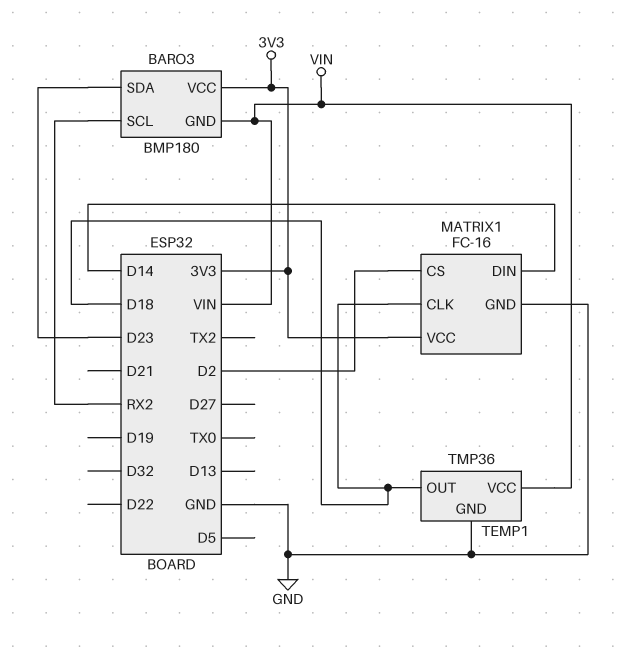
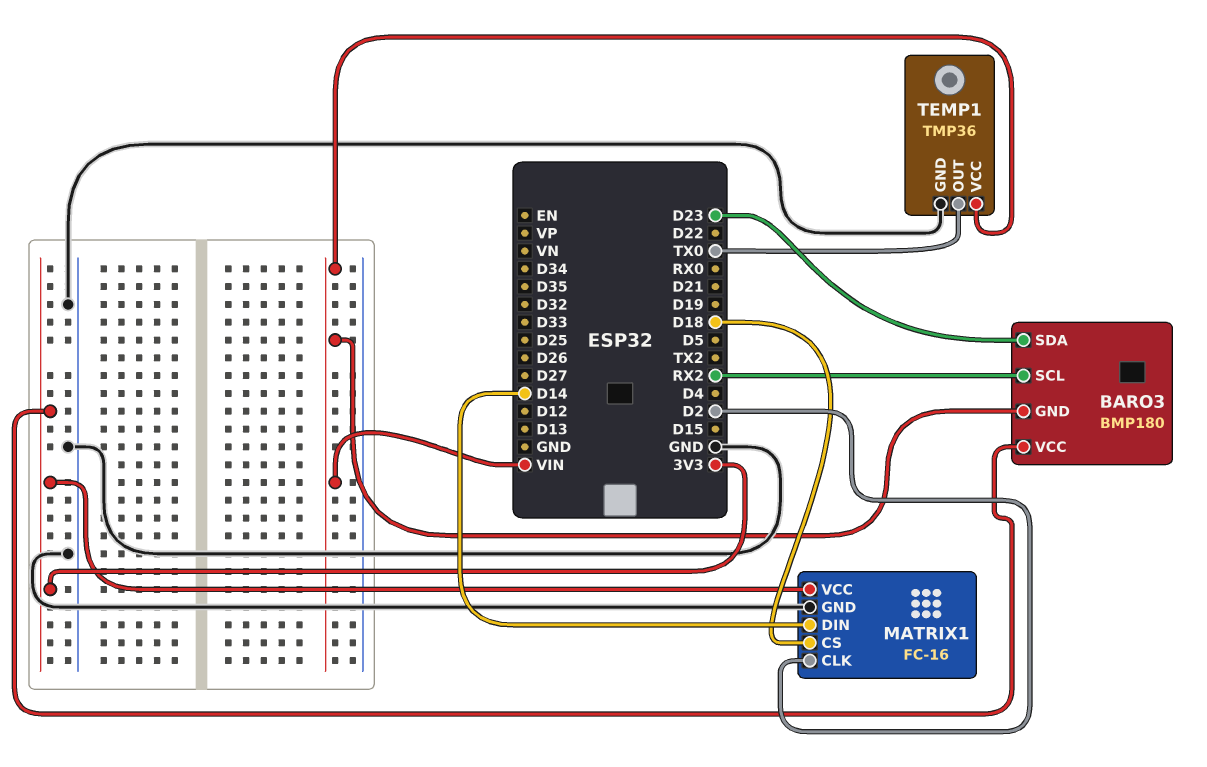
MATRIX1 pin CLK: D18 -> D2
MATRIX1 pin CS: D2 -> D18
TEMP1 pin OUT: D18 -> TX0

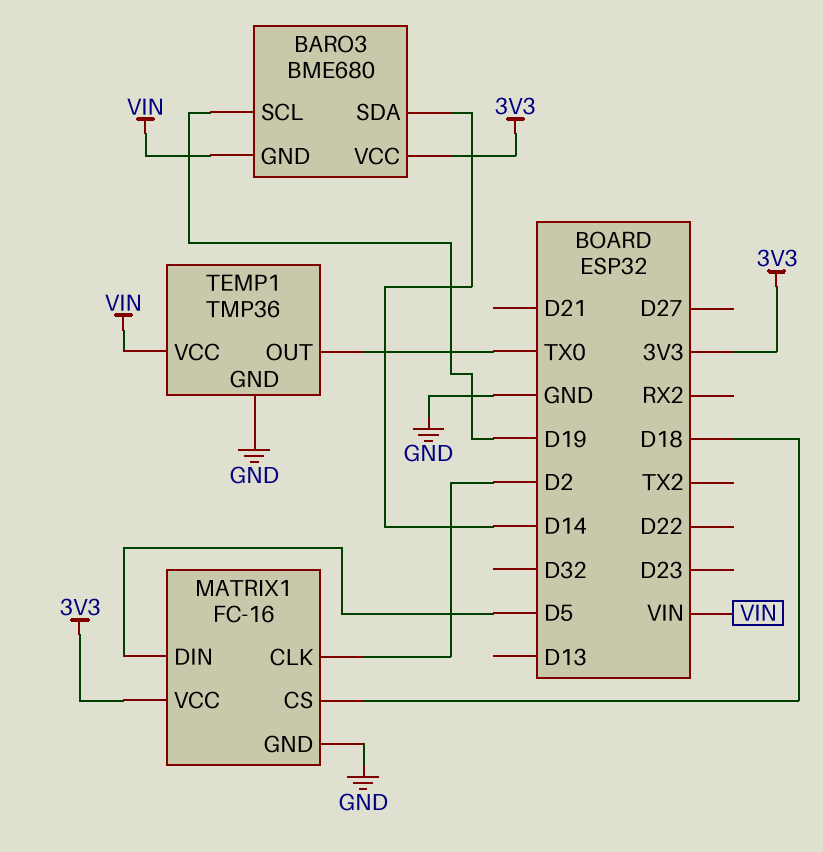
BARO3: BMP180 -> BME680
BARO3 pin SCL: RX2 -> D19
BARO3 pin SDA: D23 -> D14
MATRIX1 pin DIN: D14 -> D5

